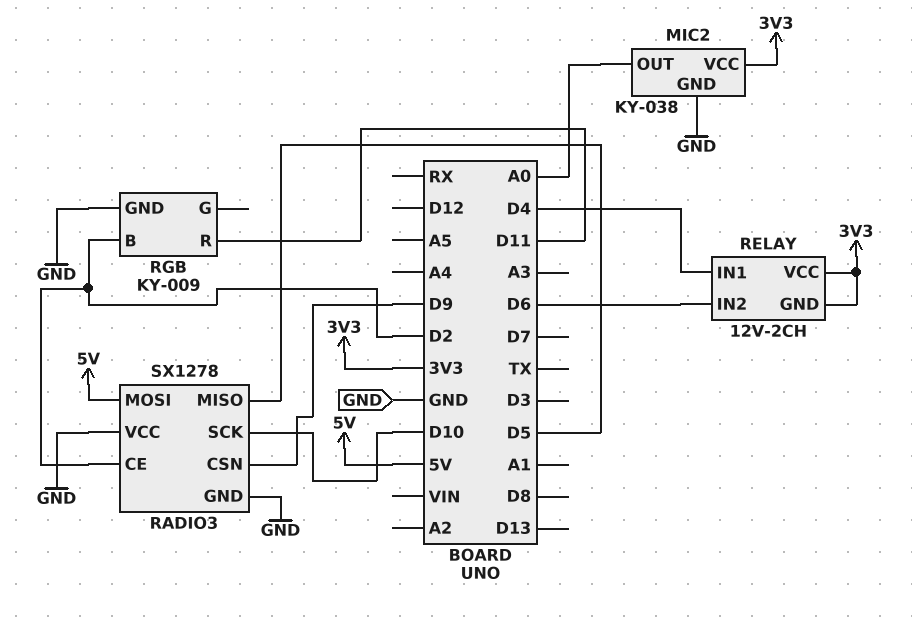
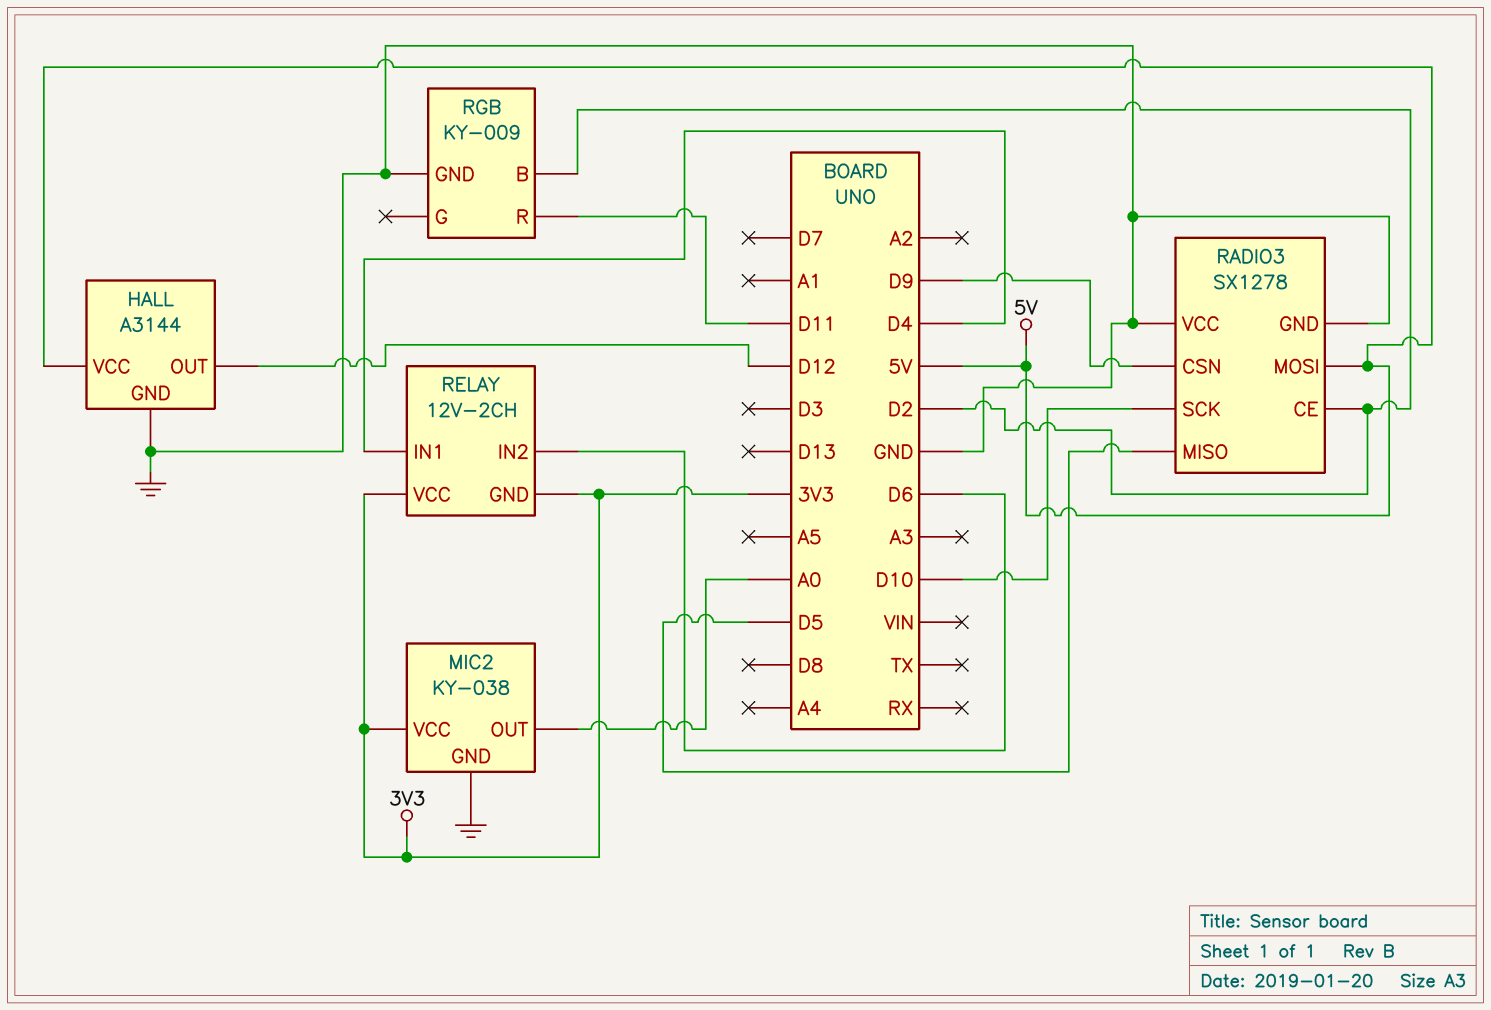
HALL: none -> A3144
HALL pin GND: none -> GND
HALL pin OUT: none -> D12
HALL pin VCC: none -> 5V

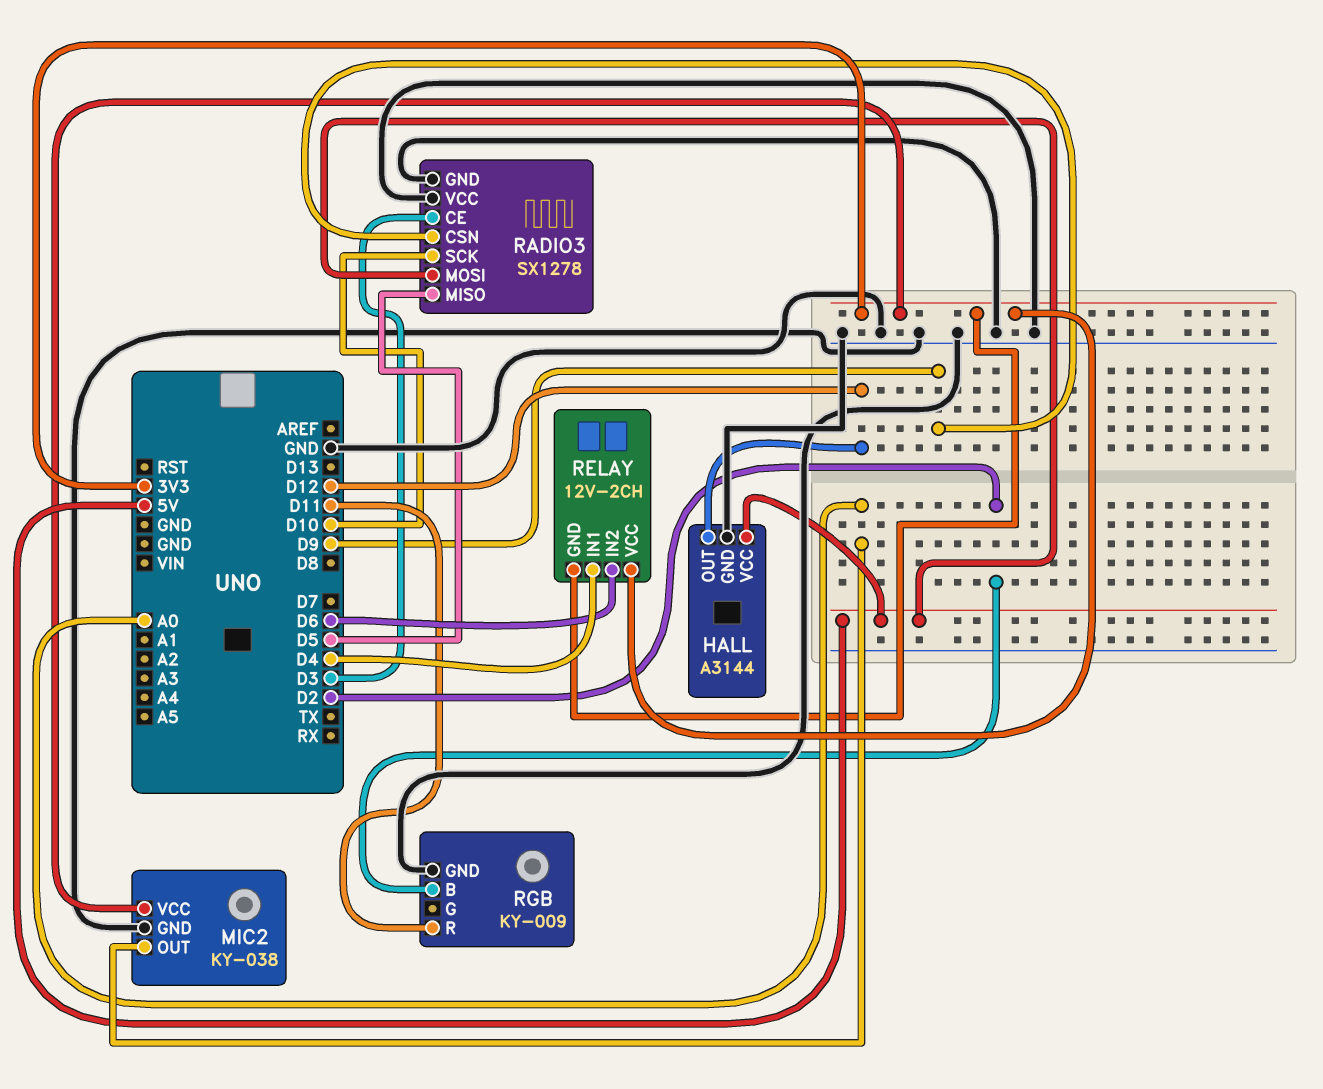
RADIO3 pin CE: D2 -> D3

